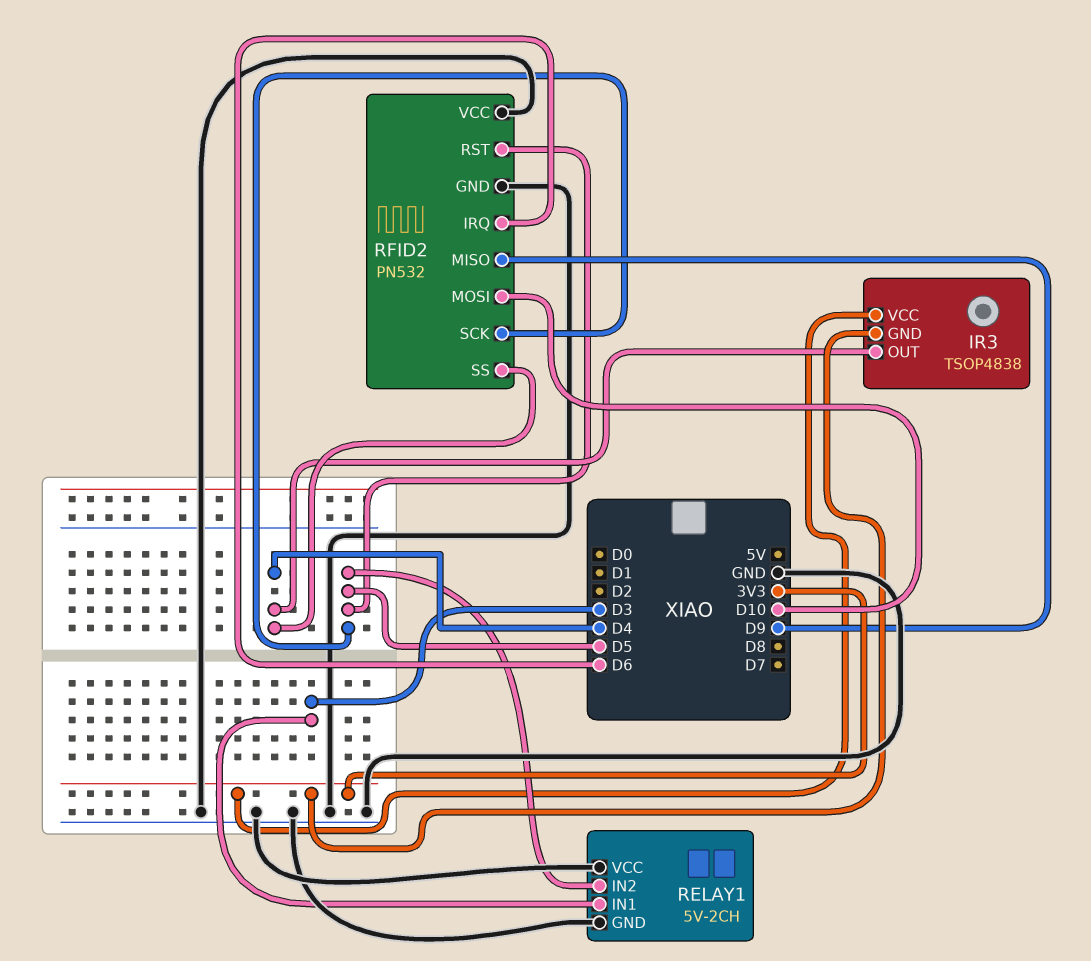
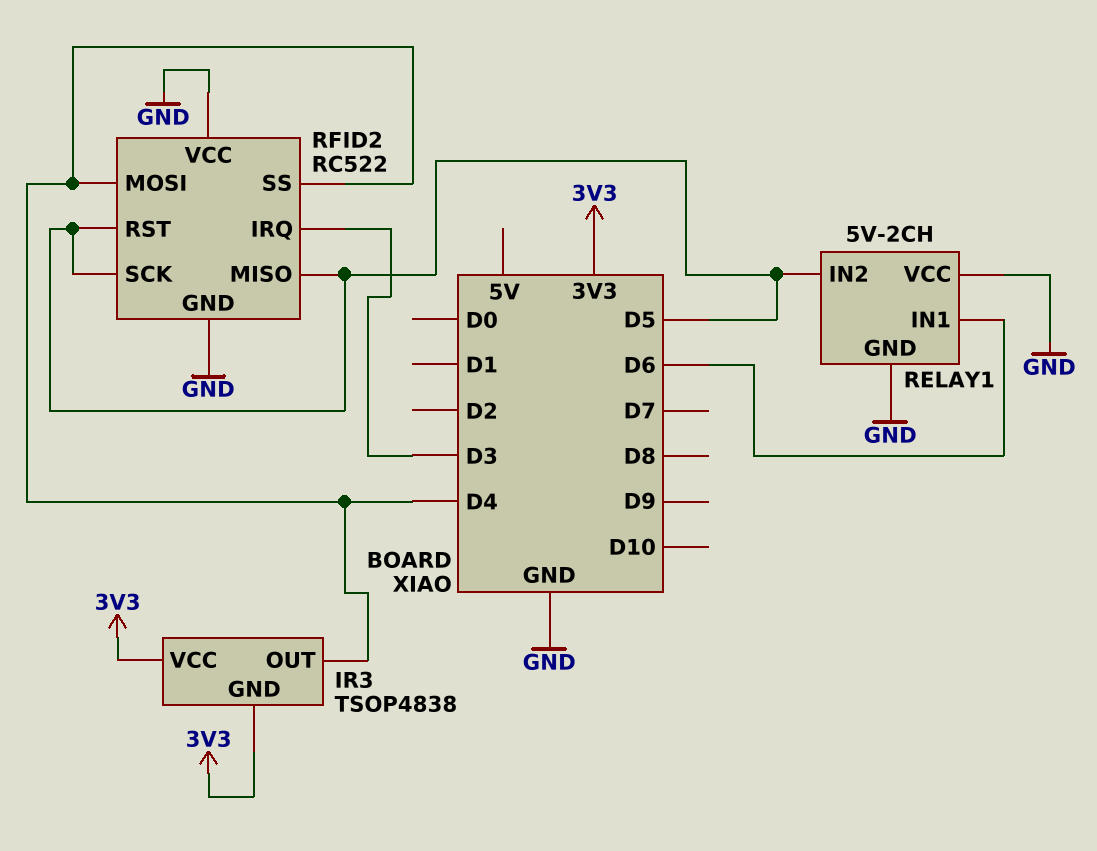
RELAY1 pin IN1: D3 -> D6
RFID2: PN532 -> RC522
RFID2 pin IRQ: D6 -> D3
RFID2 pin MISO: D9 -> D5
RFID2 pin MOSI: D10 -> D4

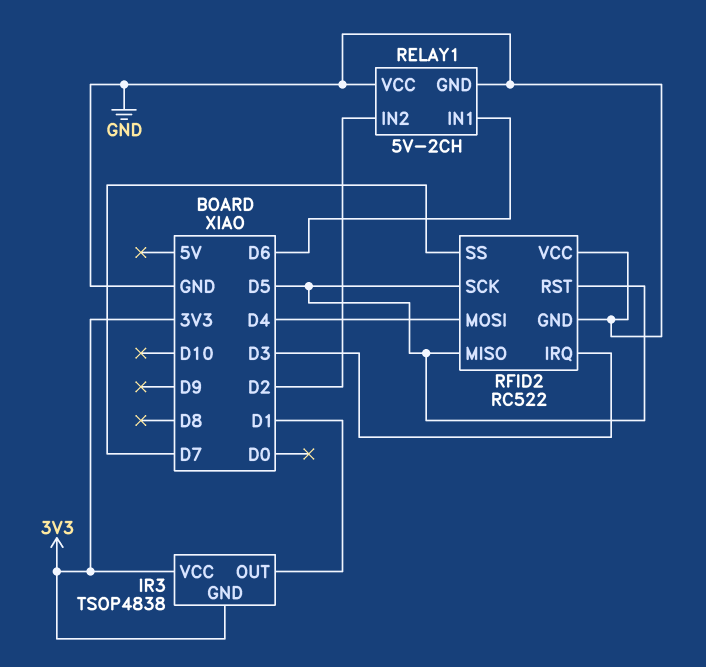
IR3 pin OUT: D4 -> D1
RELAY1 pin IN2: D5 -> D2
RFID2 pin SS: D4 -> D7

